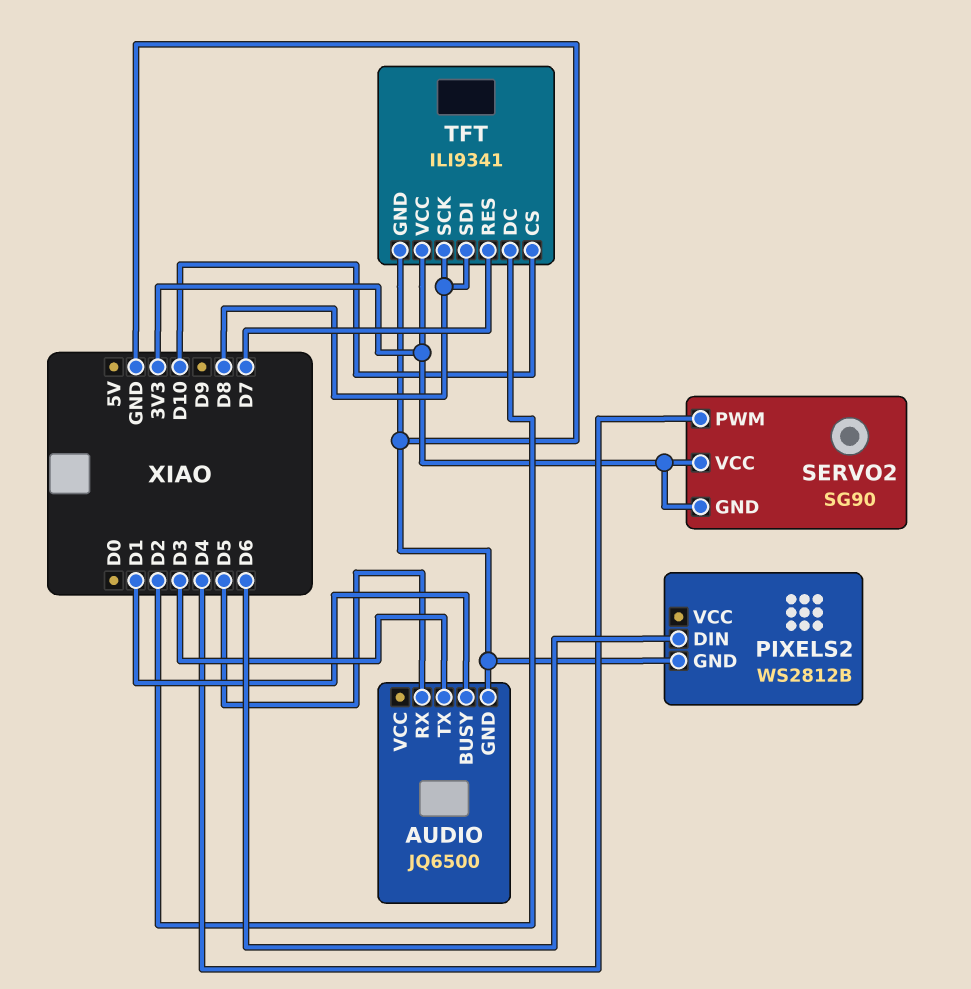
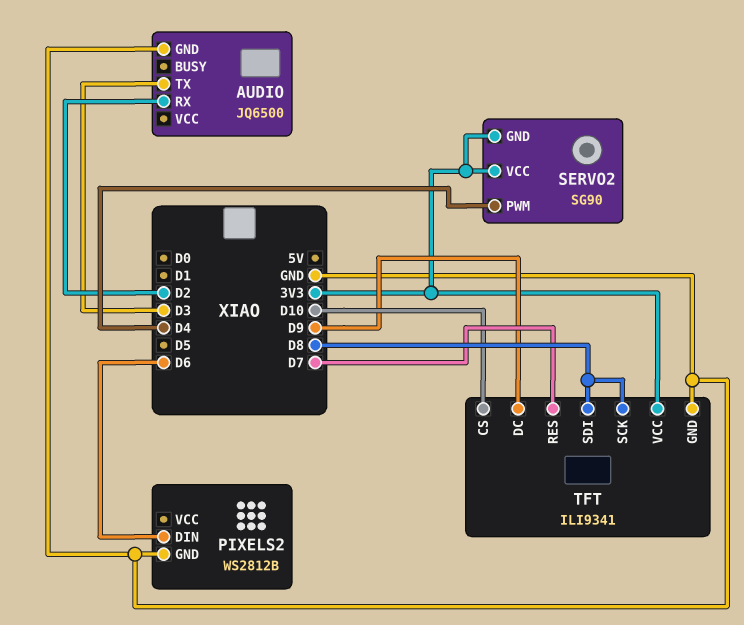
AUDIO pin BUSY: D1 -> none
AUDIO pin RX: D5 -> D2
TFT pin DC: D2 -> D9

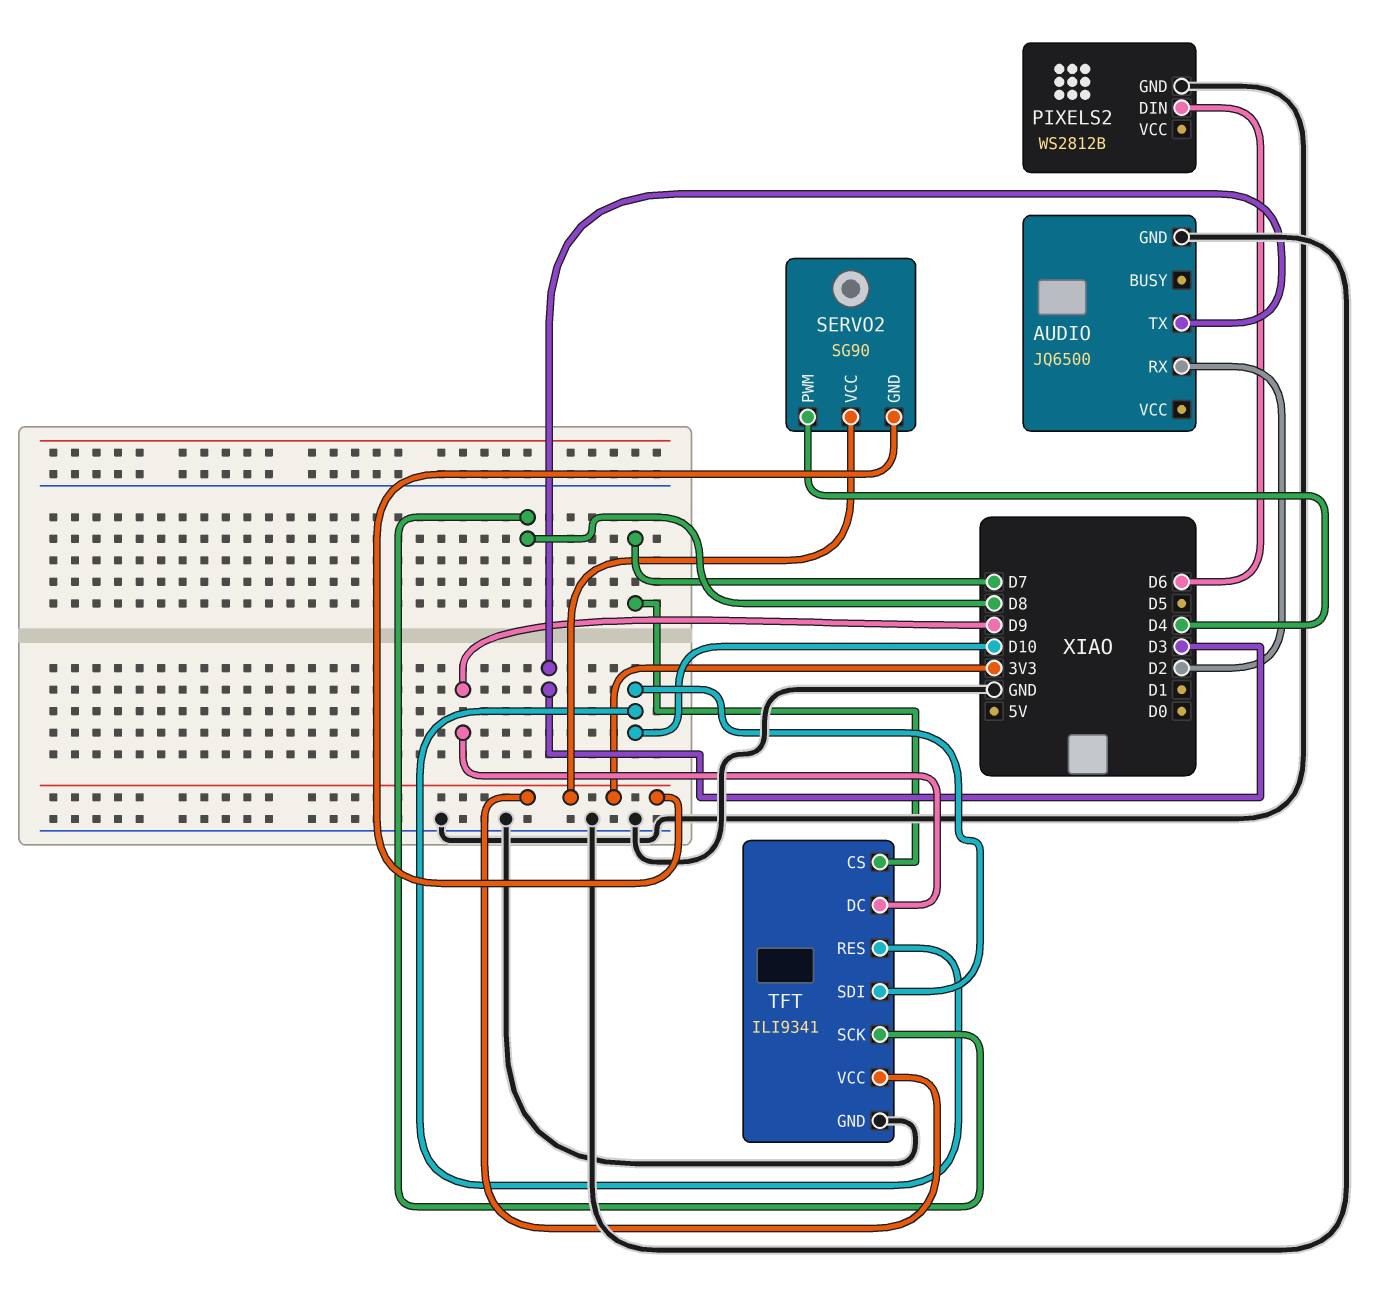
TFT pin CS: D10 -> D7
TFT pin RES: D7 -> D10
TFT pin SDI: D8 -> D10

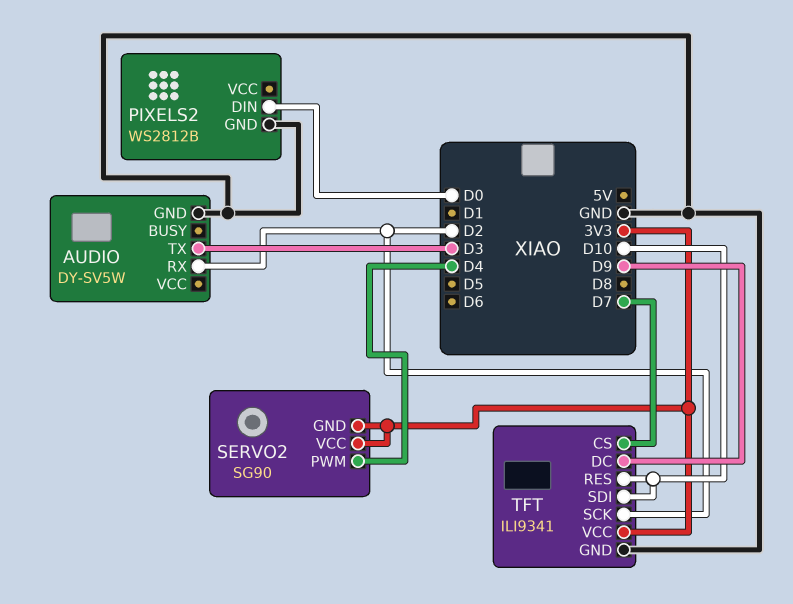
AUDIO: JQ6500 -> DY-SV5W
PIXELS2 pin DIN: D6 -> D0
TFT pin SCK: D8 -> D2

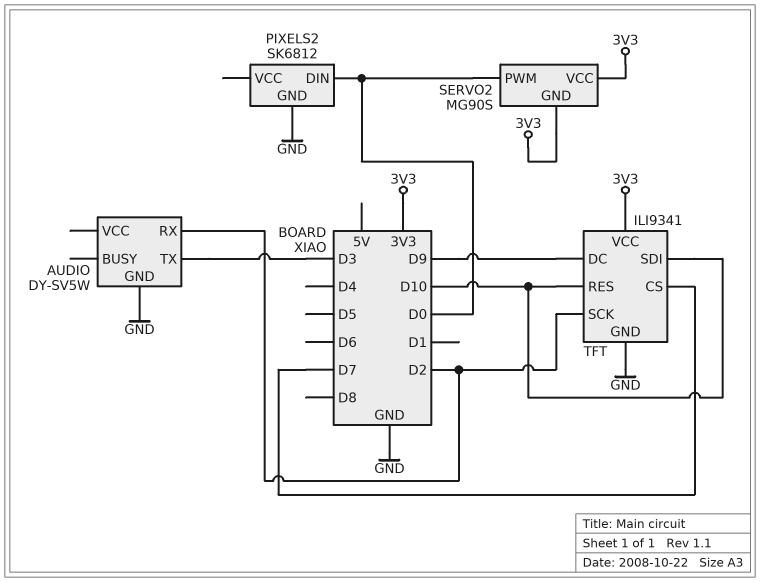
PIXELS2: WS2812B -> SK6812
SERVO2: SG90 -> MG90S
SERVO2 pin PWM: D4 -> D0

